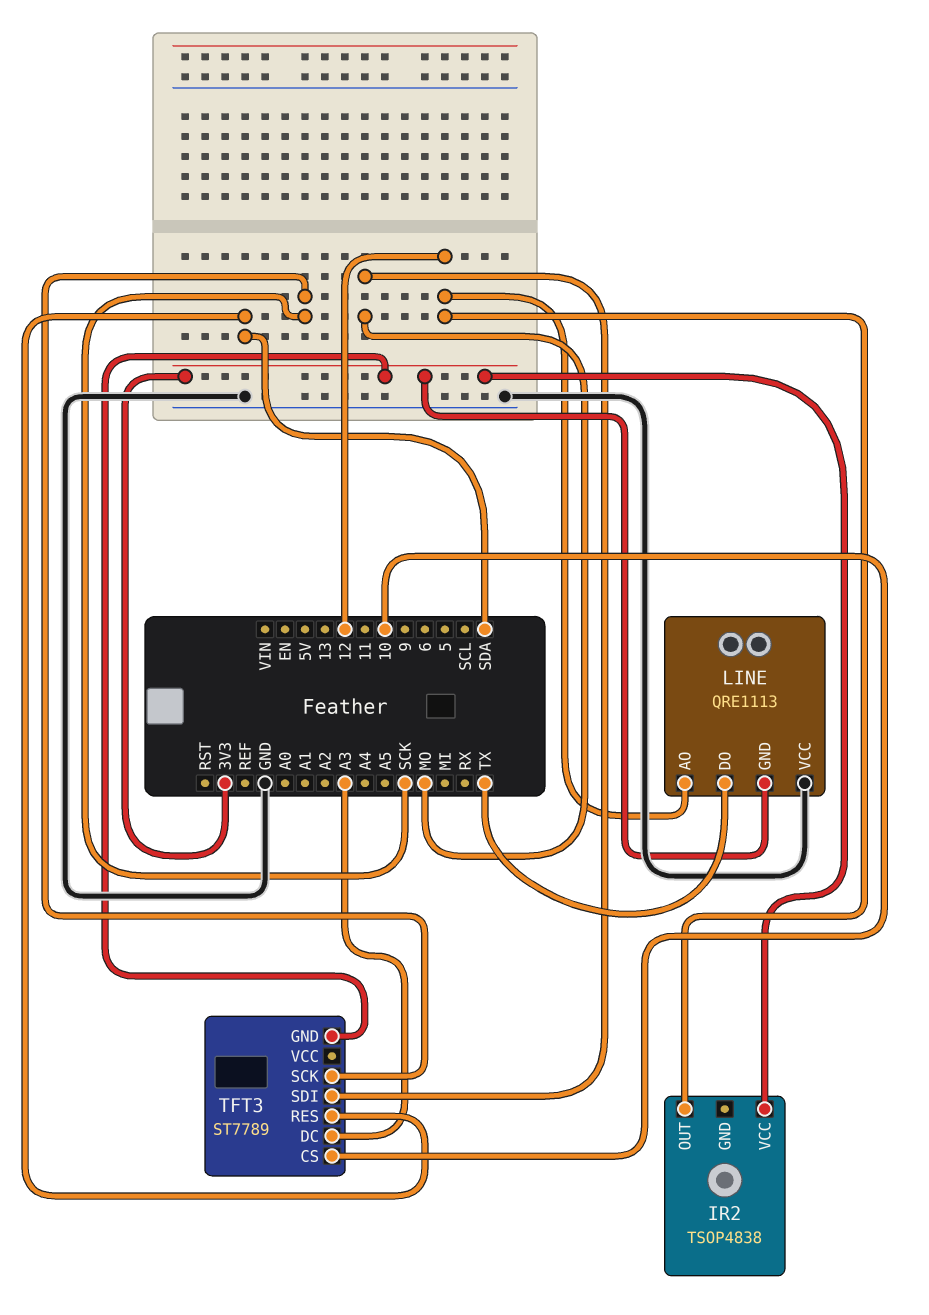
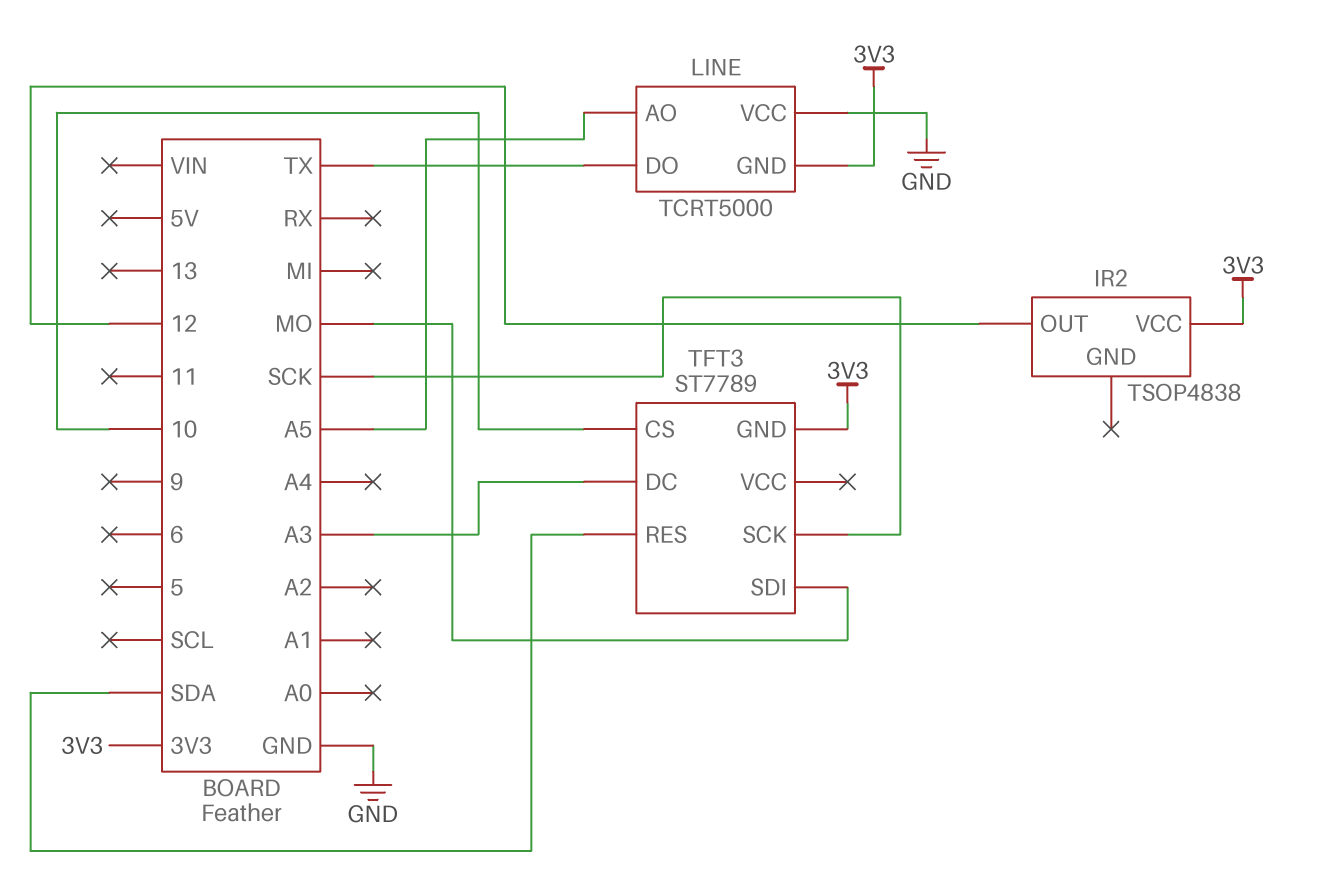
LINE: QRE1113 -> TCRT5000
LINE pin AO: 12 -> A5

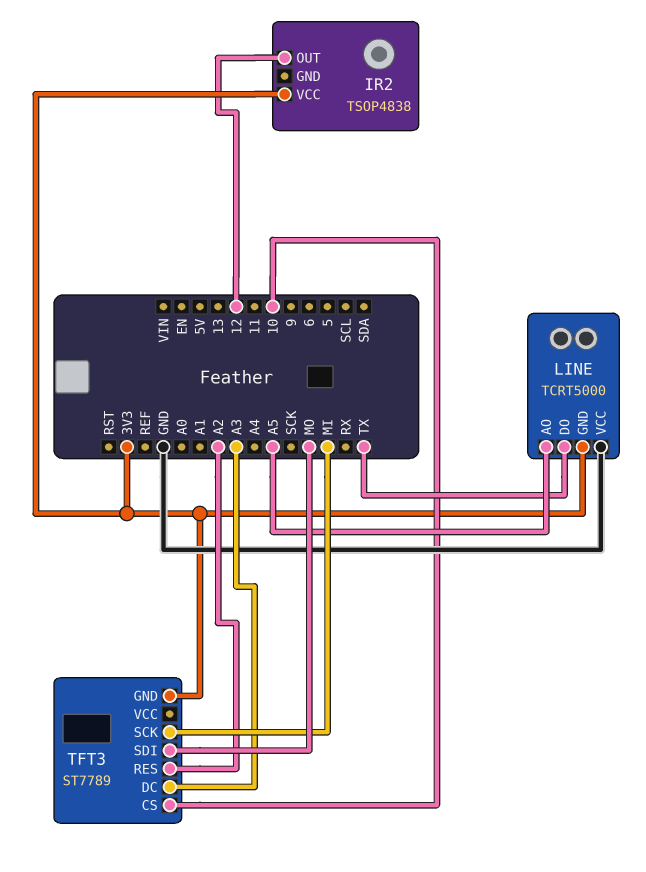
TFT3 pin RES: SDA -> A2
TFT3 pin SCK: SCK -> MI

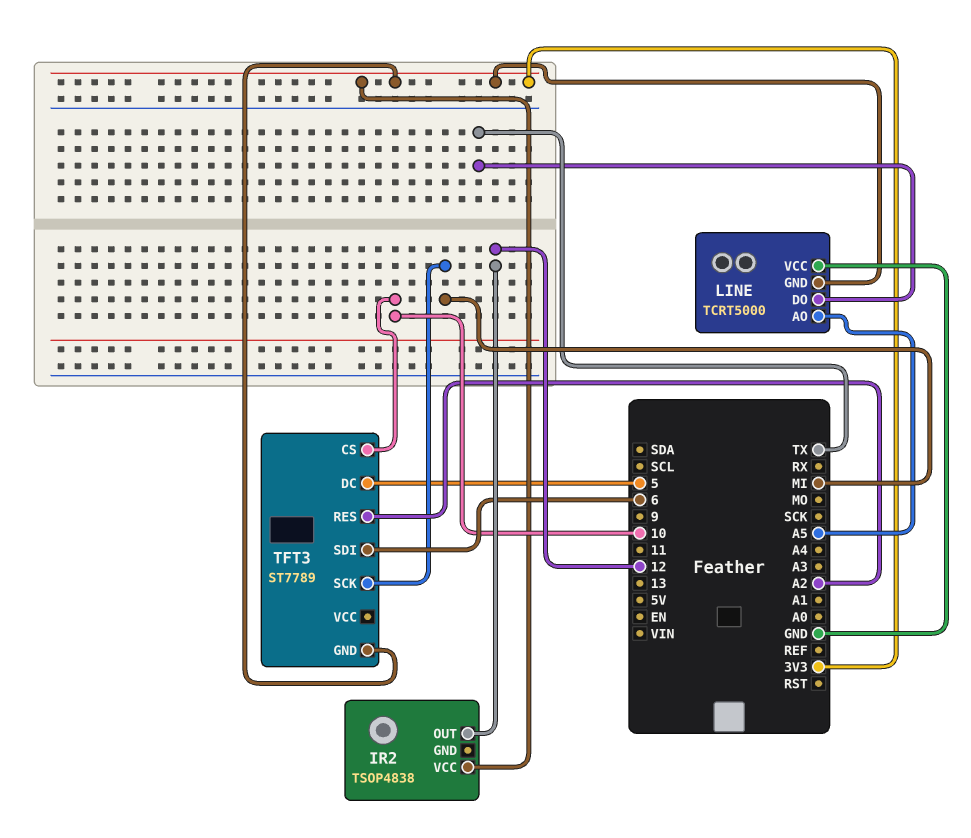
TFT3 pin DC: A3 -> 5
TFT3 pin SDI: MO -> 6

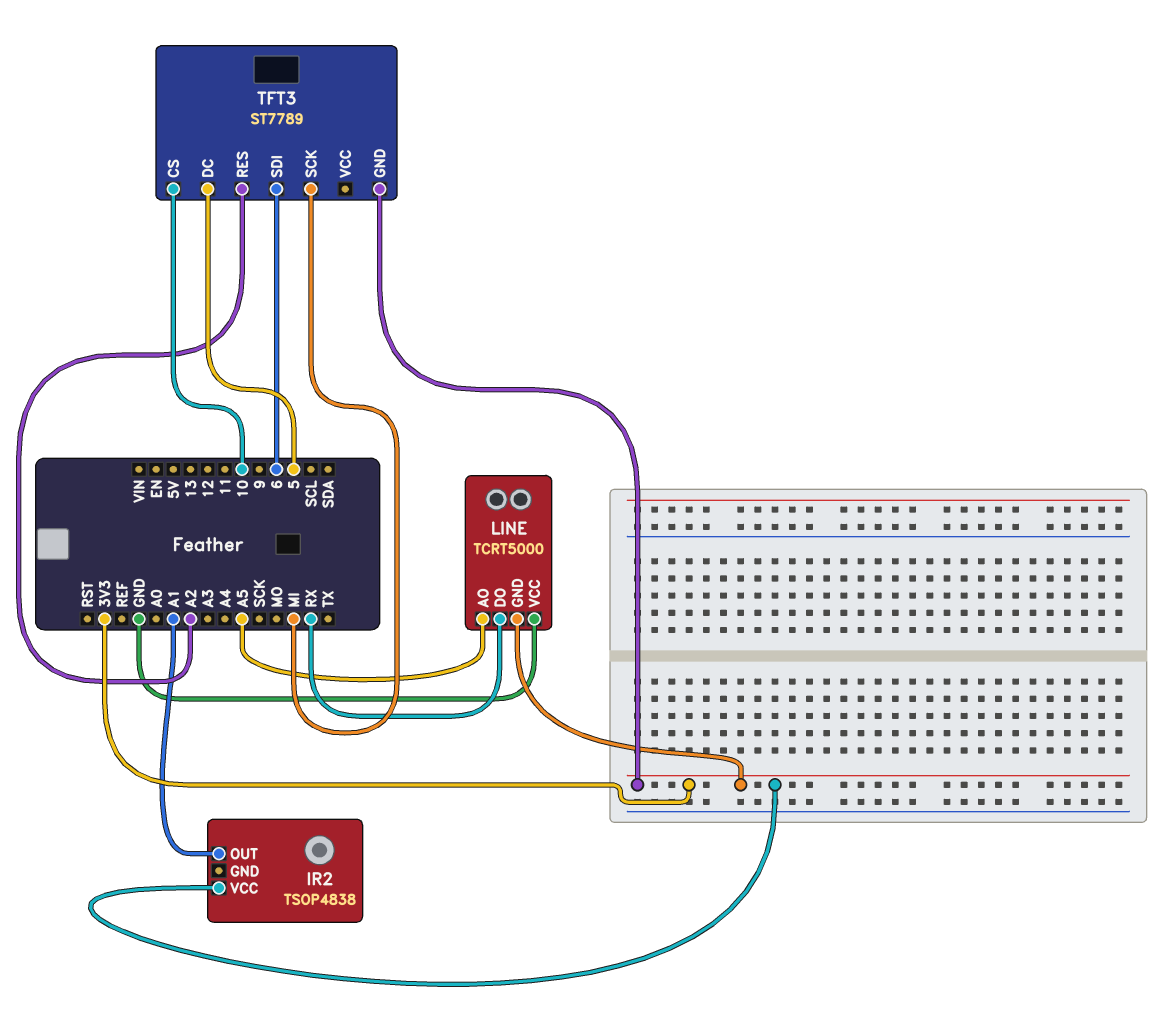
IR2 pin OUT: 12 -> A1
LINE pin DO: TX -> RX

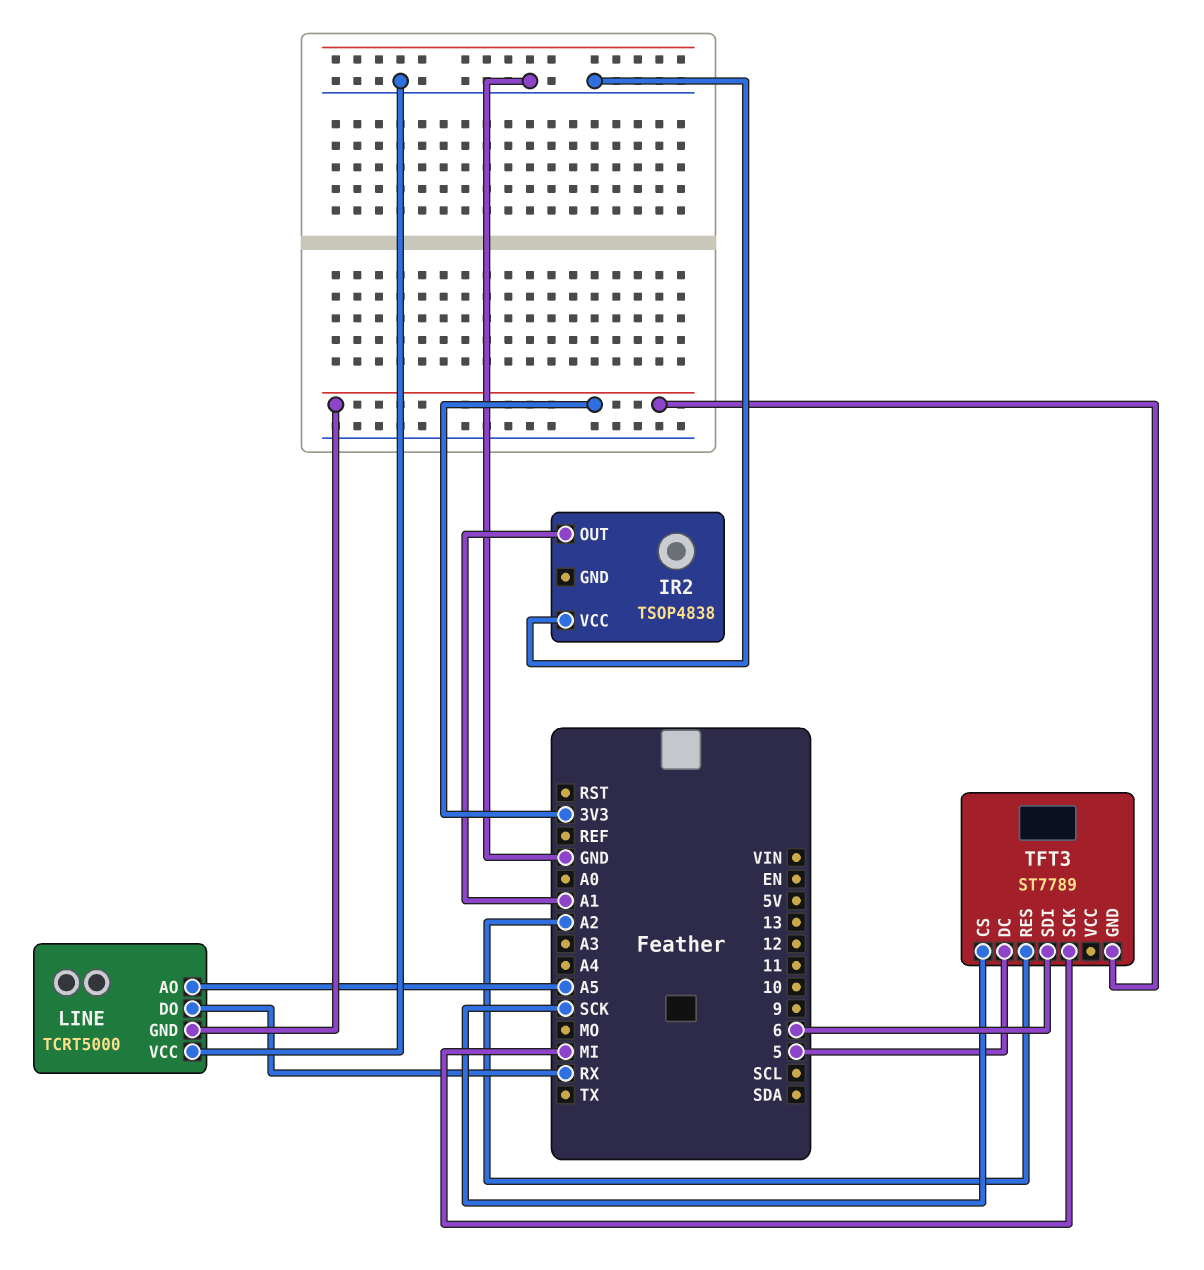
IR2 pin VCC: 3V3 -> GND
TFT3 pin CS: 10 -> SCK

